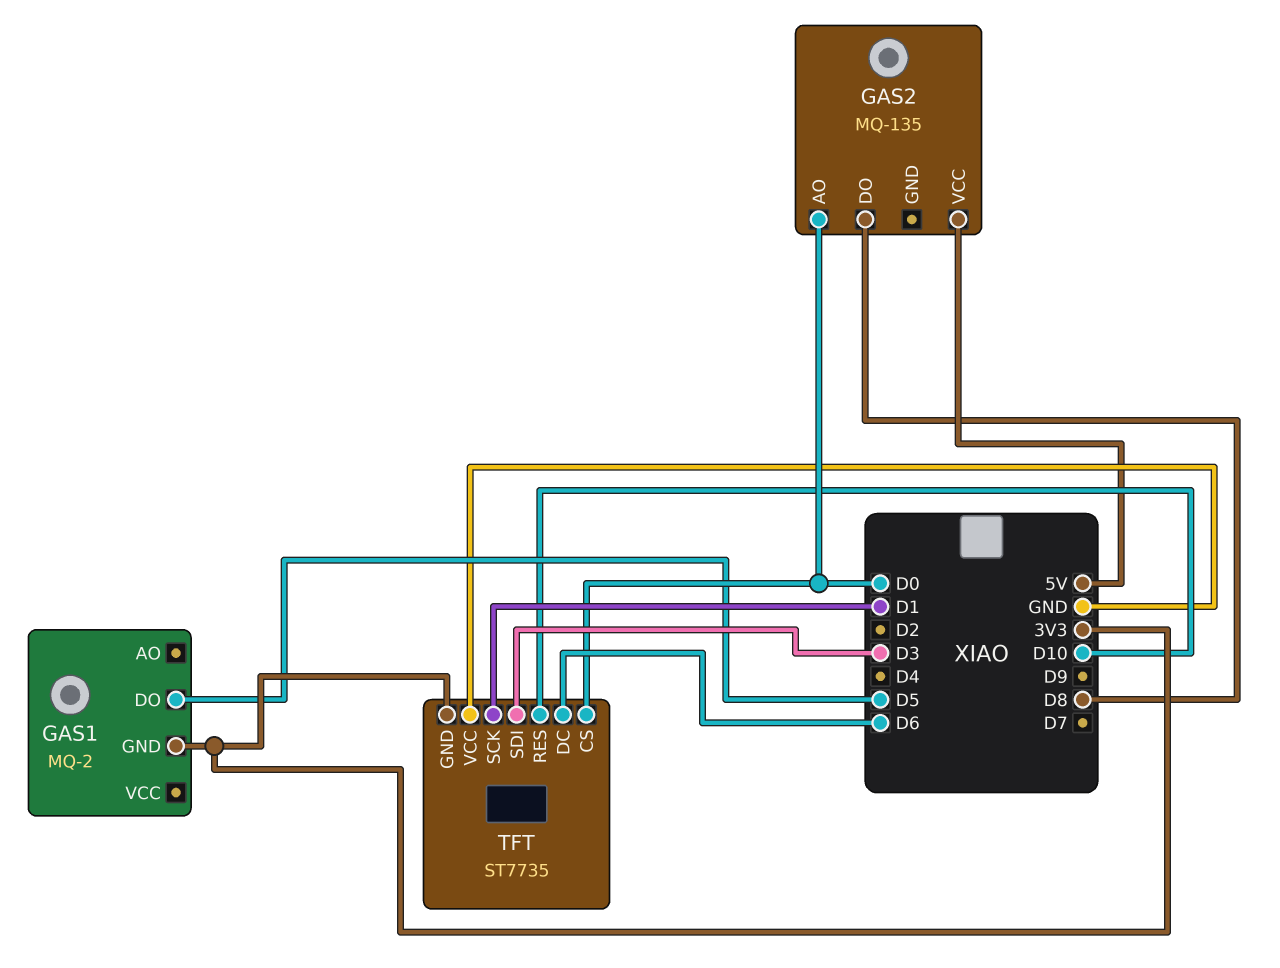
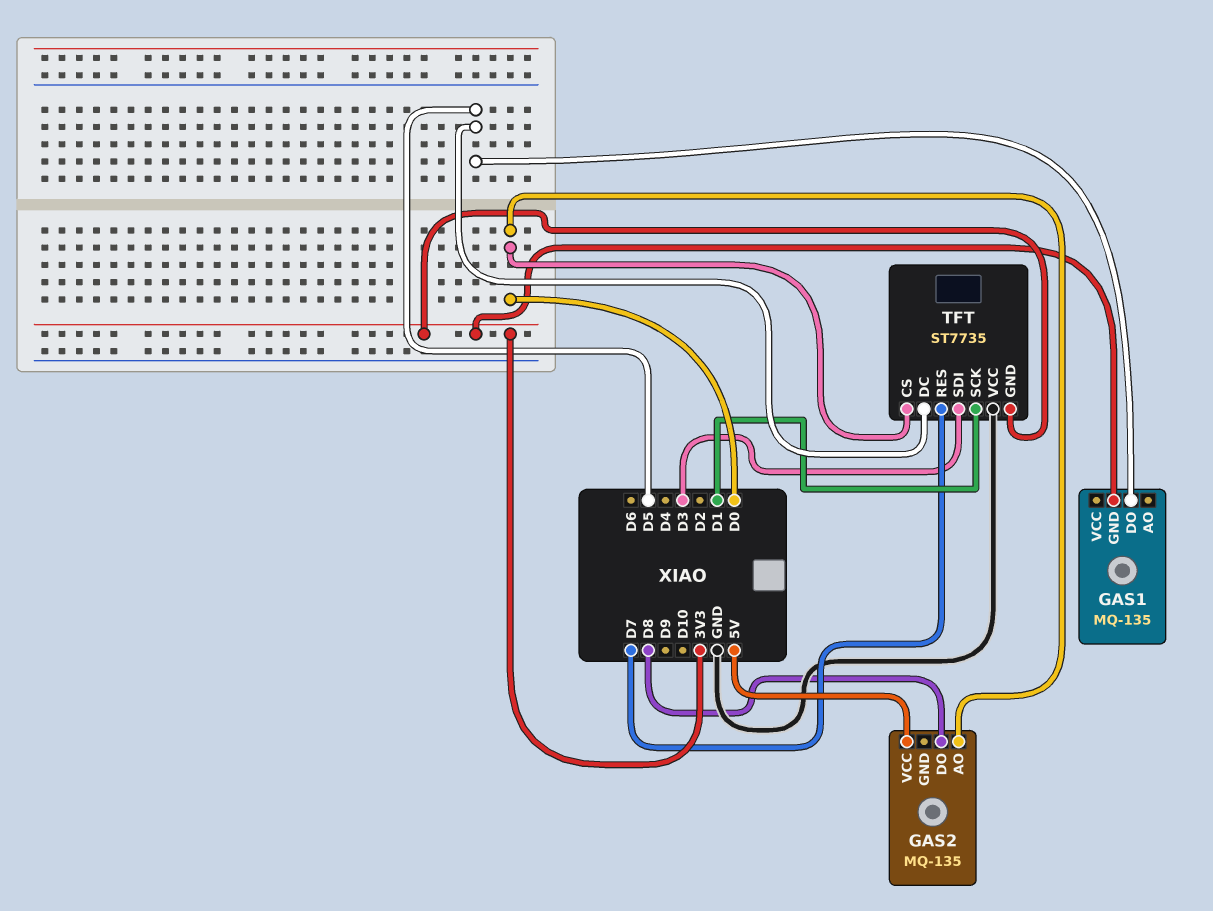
GAS1: MQ-2 -> MQ-135
TFT pin DC: D6 -> D5
TFT pin RES: D10 -> D7

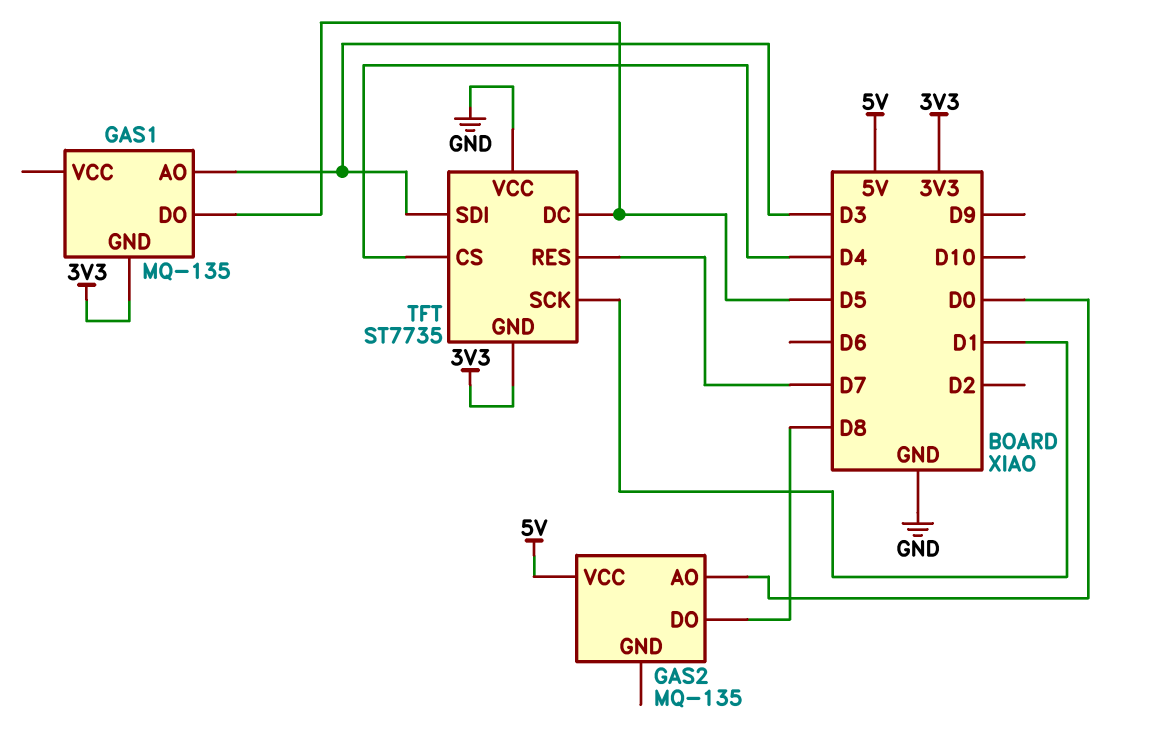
GAS1 pin AO: none -> D3
TFT pin CS: D0 -> D4

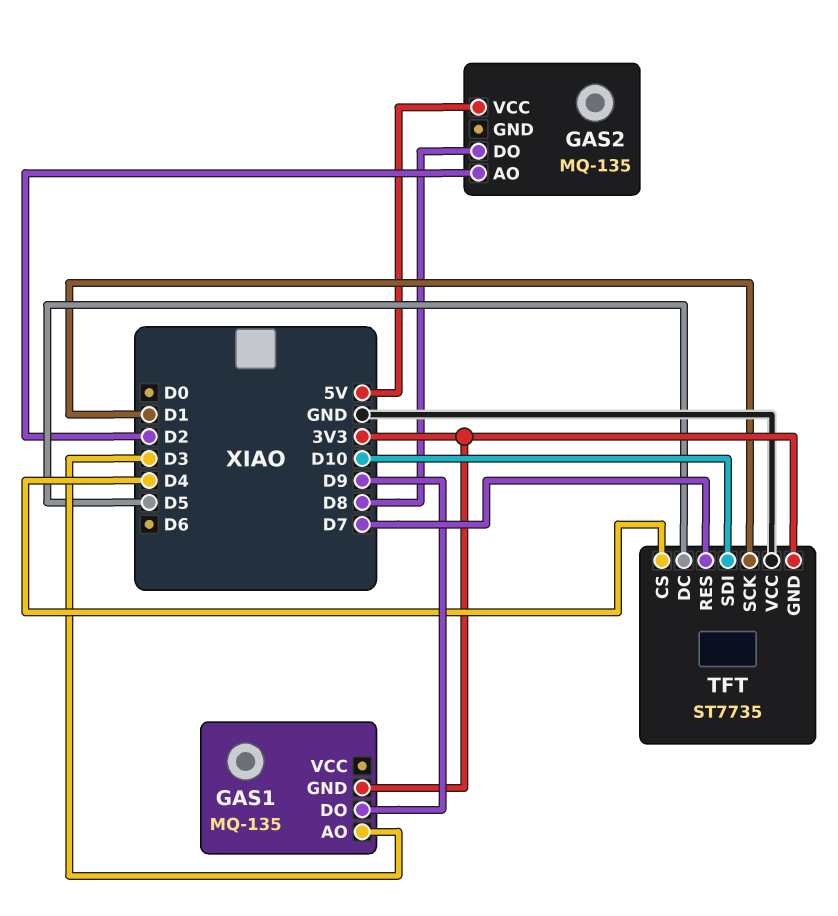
GAS1 pin DO: D5 -> D9
GAS2 pin AO: D0 -> D2
TFT pin SDI: D3 -> D10

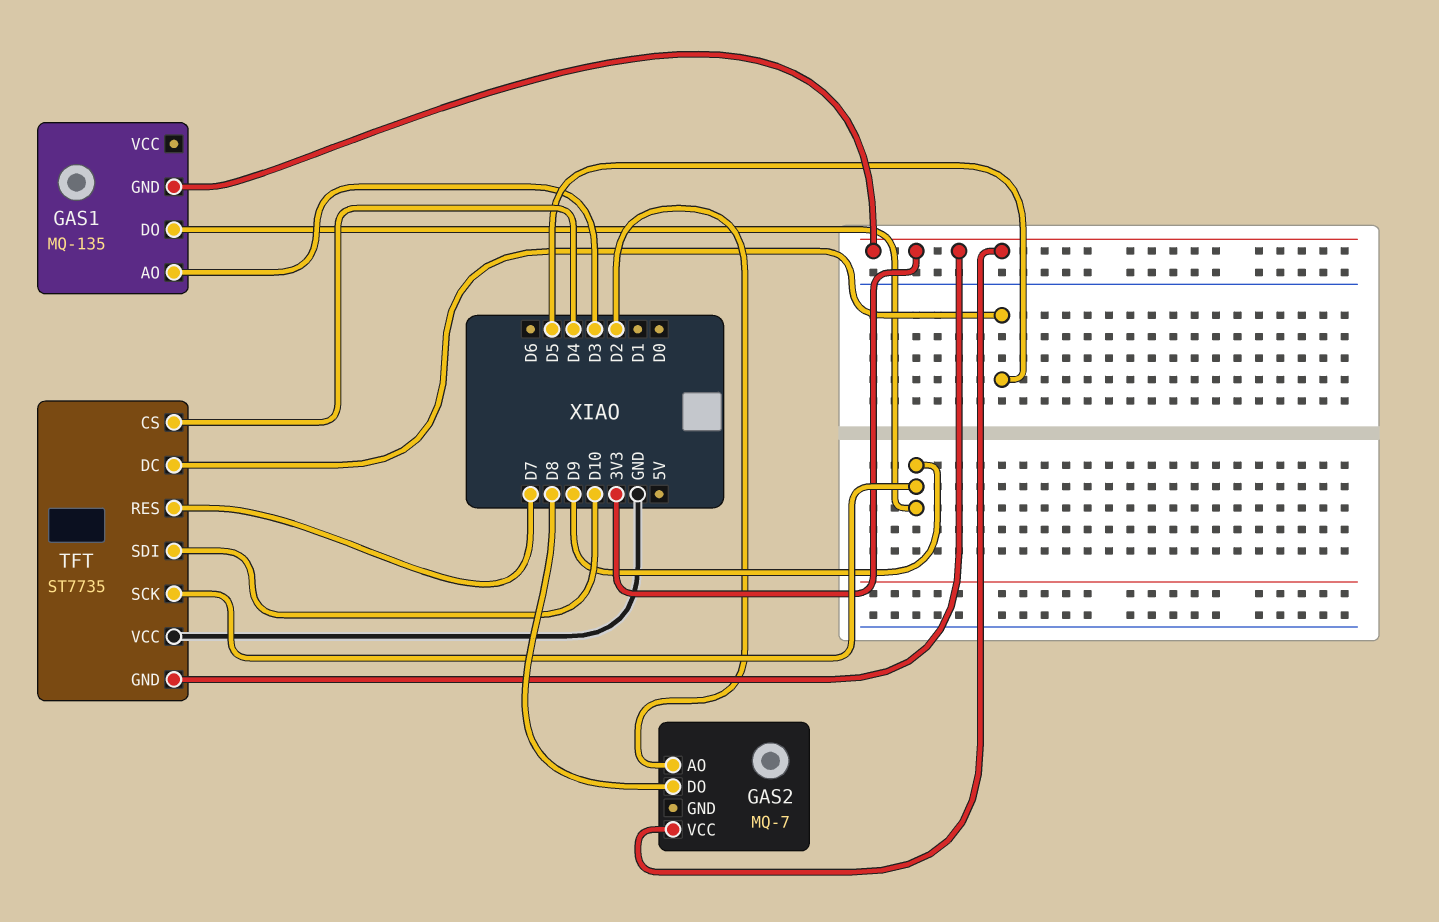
GAS2: MQ-135 -> MQ-7
GAS2 pin VCC: 5V -> 3V3
TFT pin SCK: D1 -> D9

